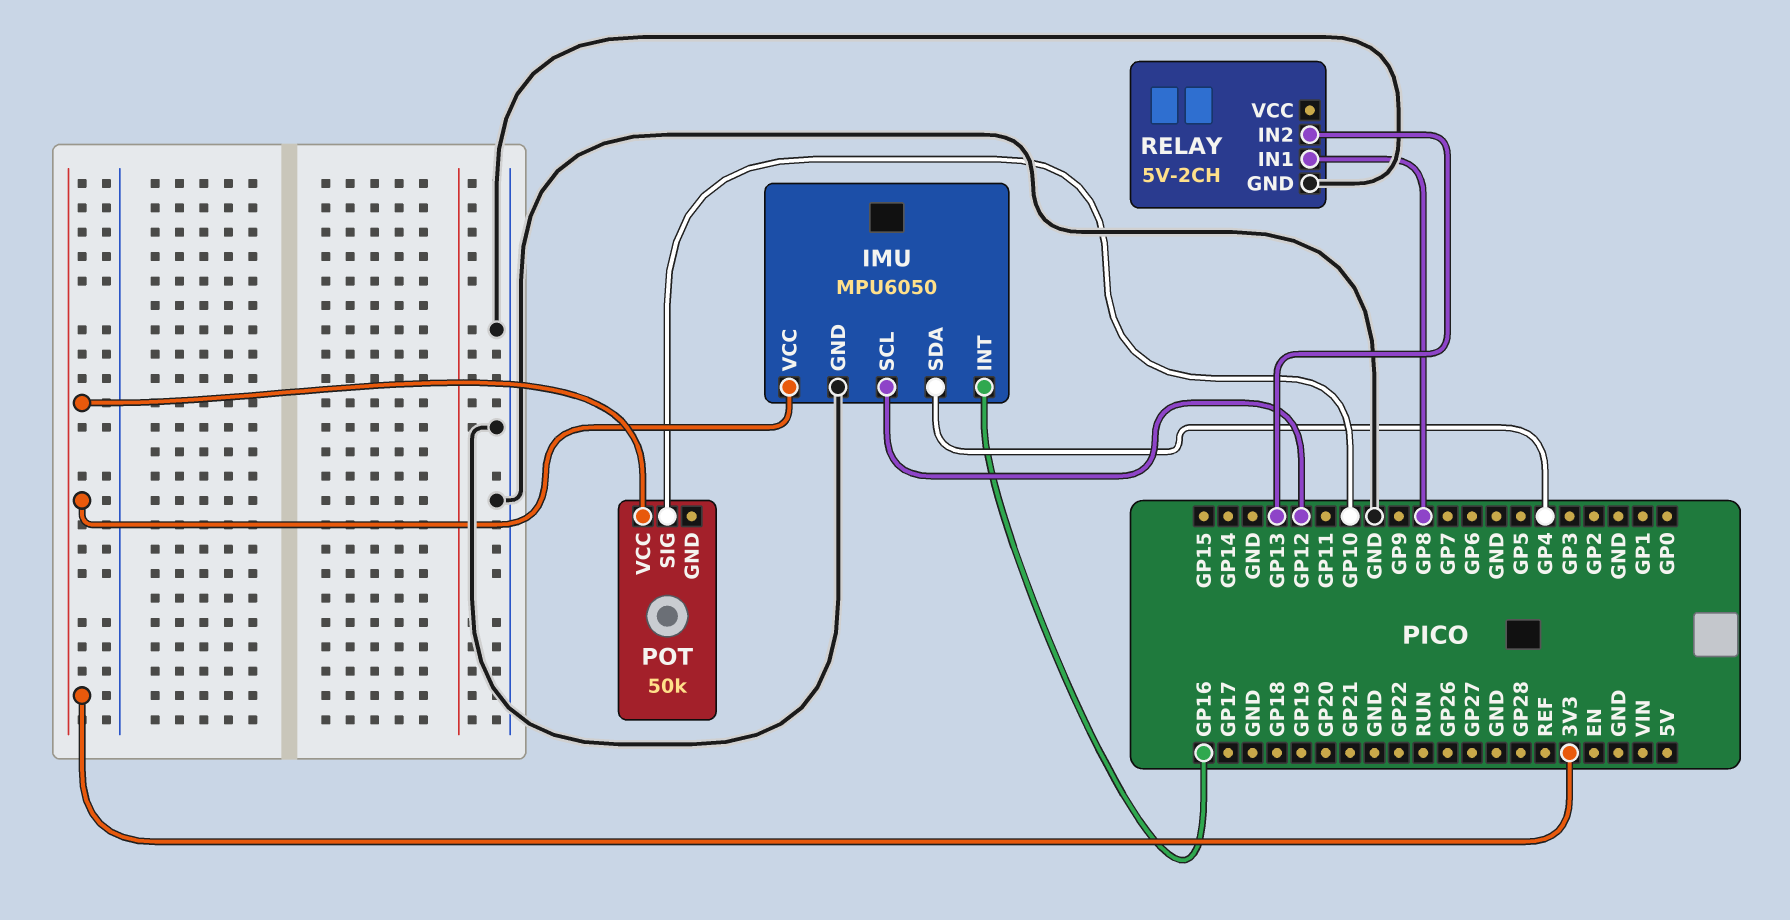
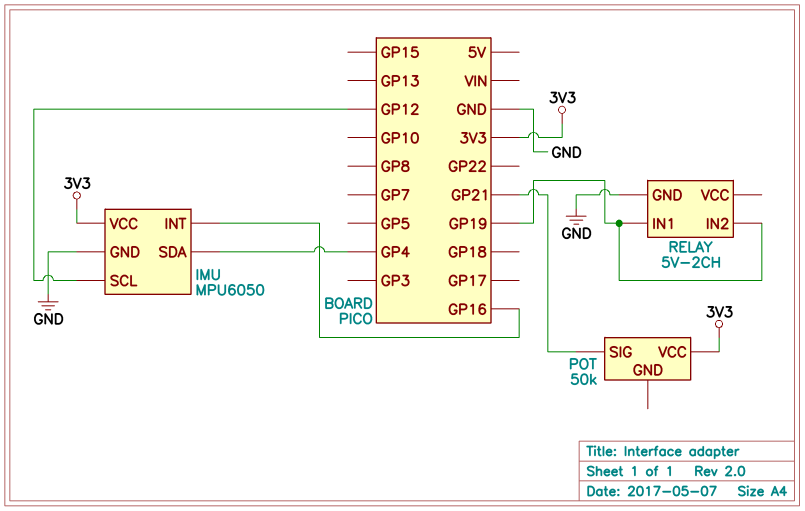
POT pin SIG: GP10 -> GP21
RELAY pin IN1: GP8 -> GP19
RELAY pin IN2: GP13 -> GP19

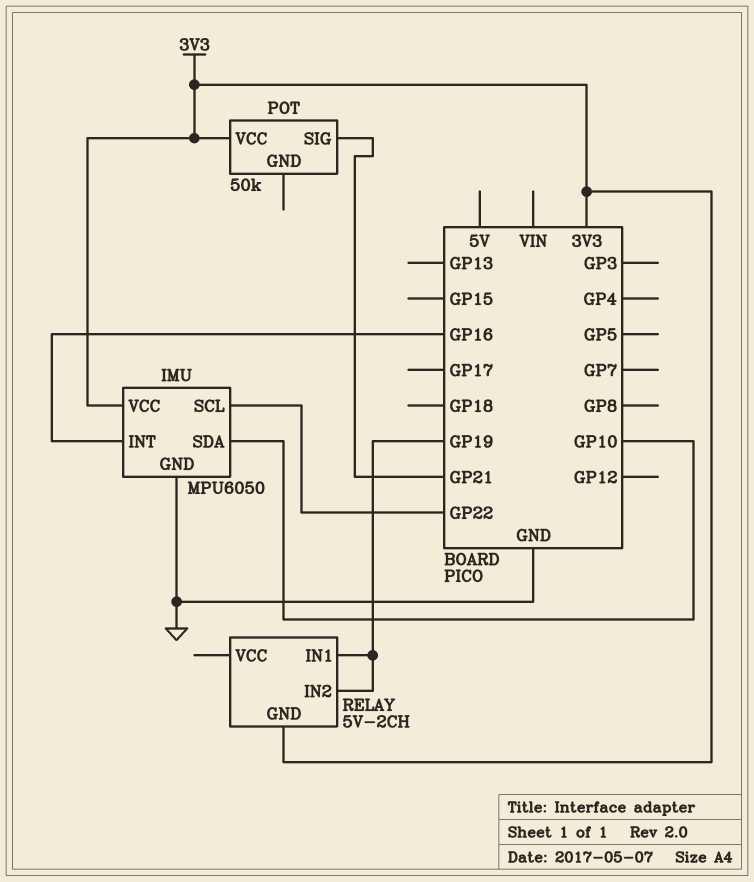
IMU pin SCL: GP12 -> GP22
IMU pin SDA: GP4 -> GP10
RELAY pin GND: GND -> 3V3

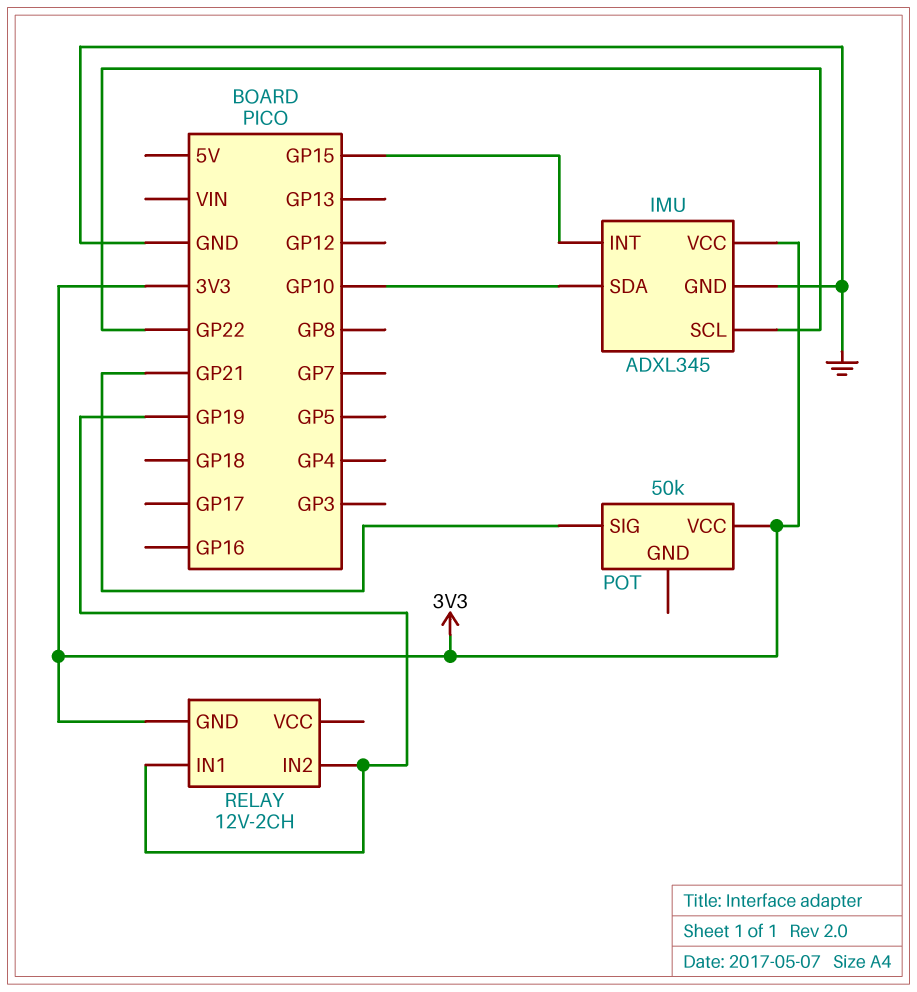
IMU: MPU6050 -> ADXL345
IMU pin INT: GP16 -> GP15
RELAY: 5V-2CH -> 12V-2CH

